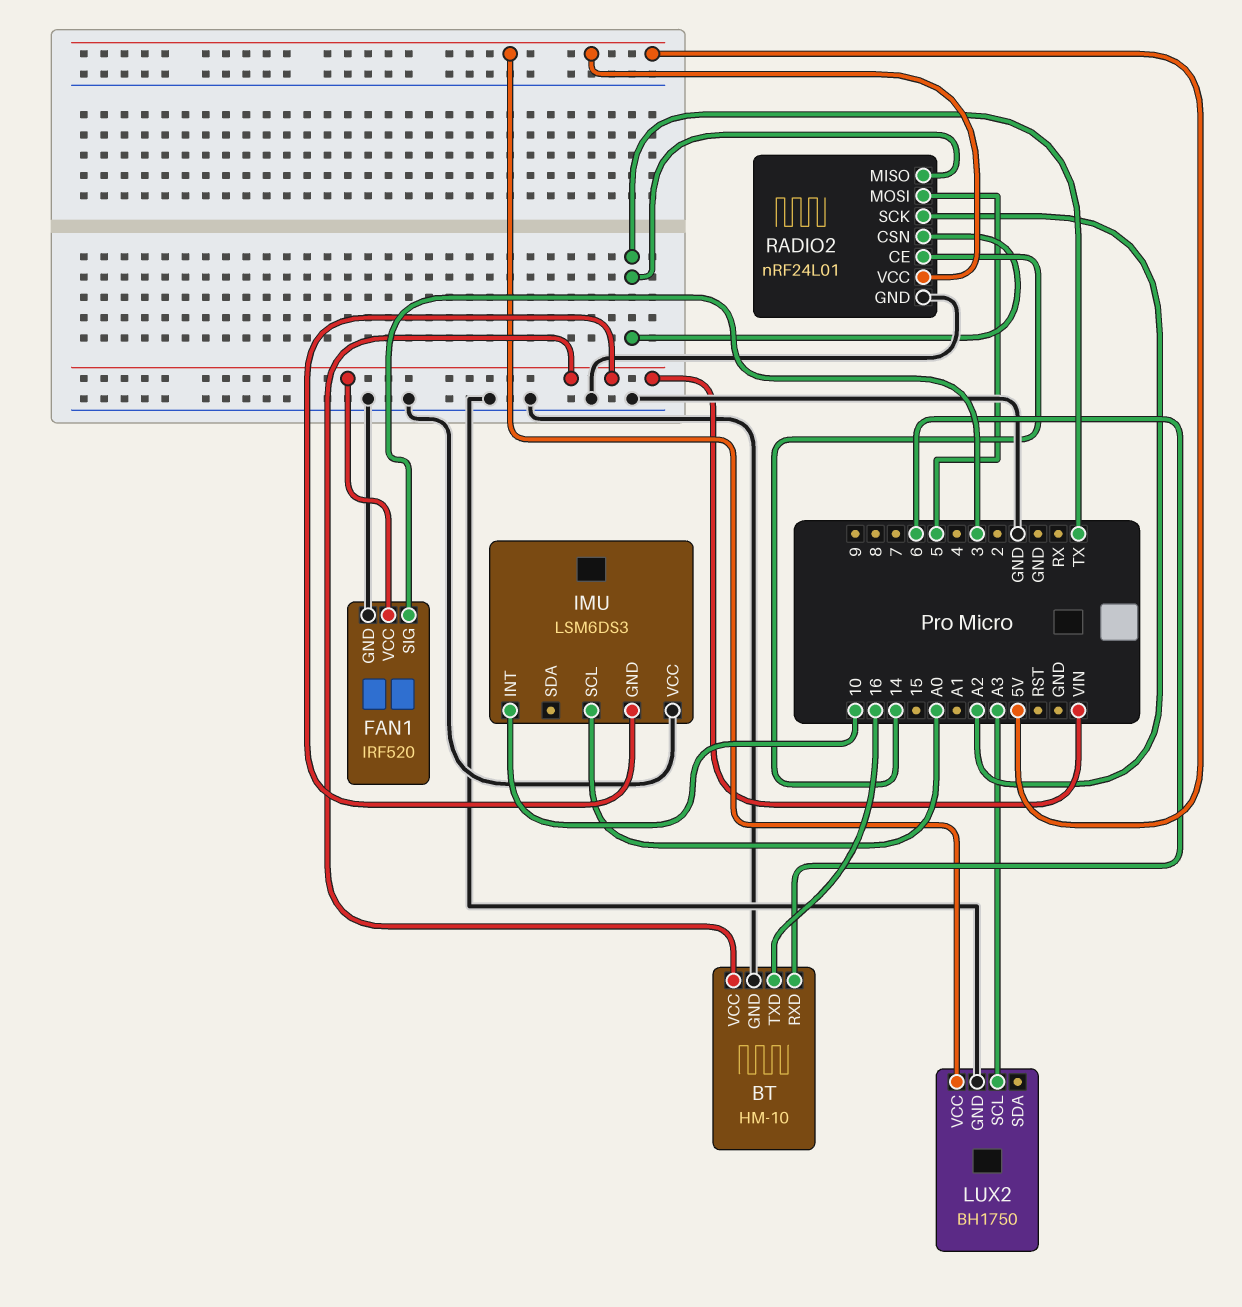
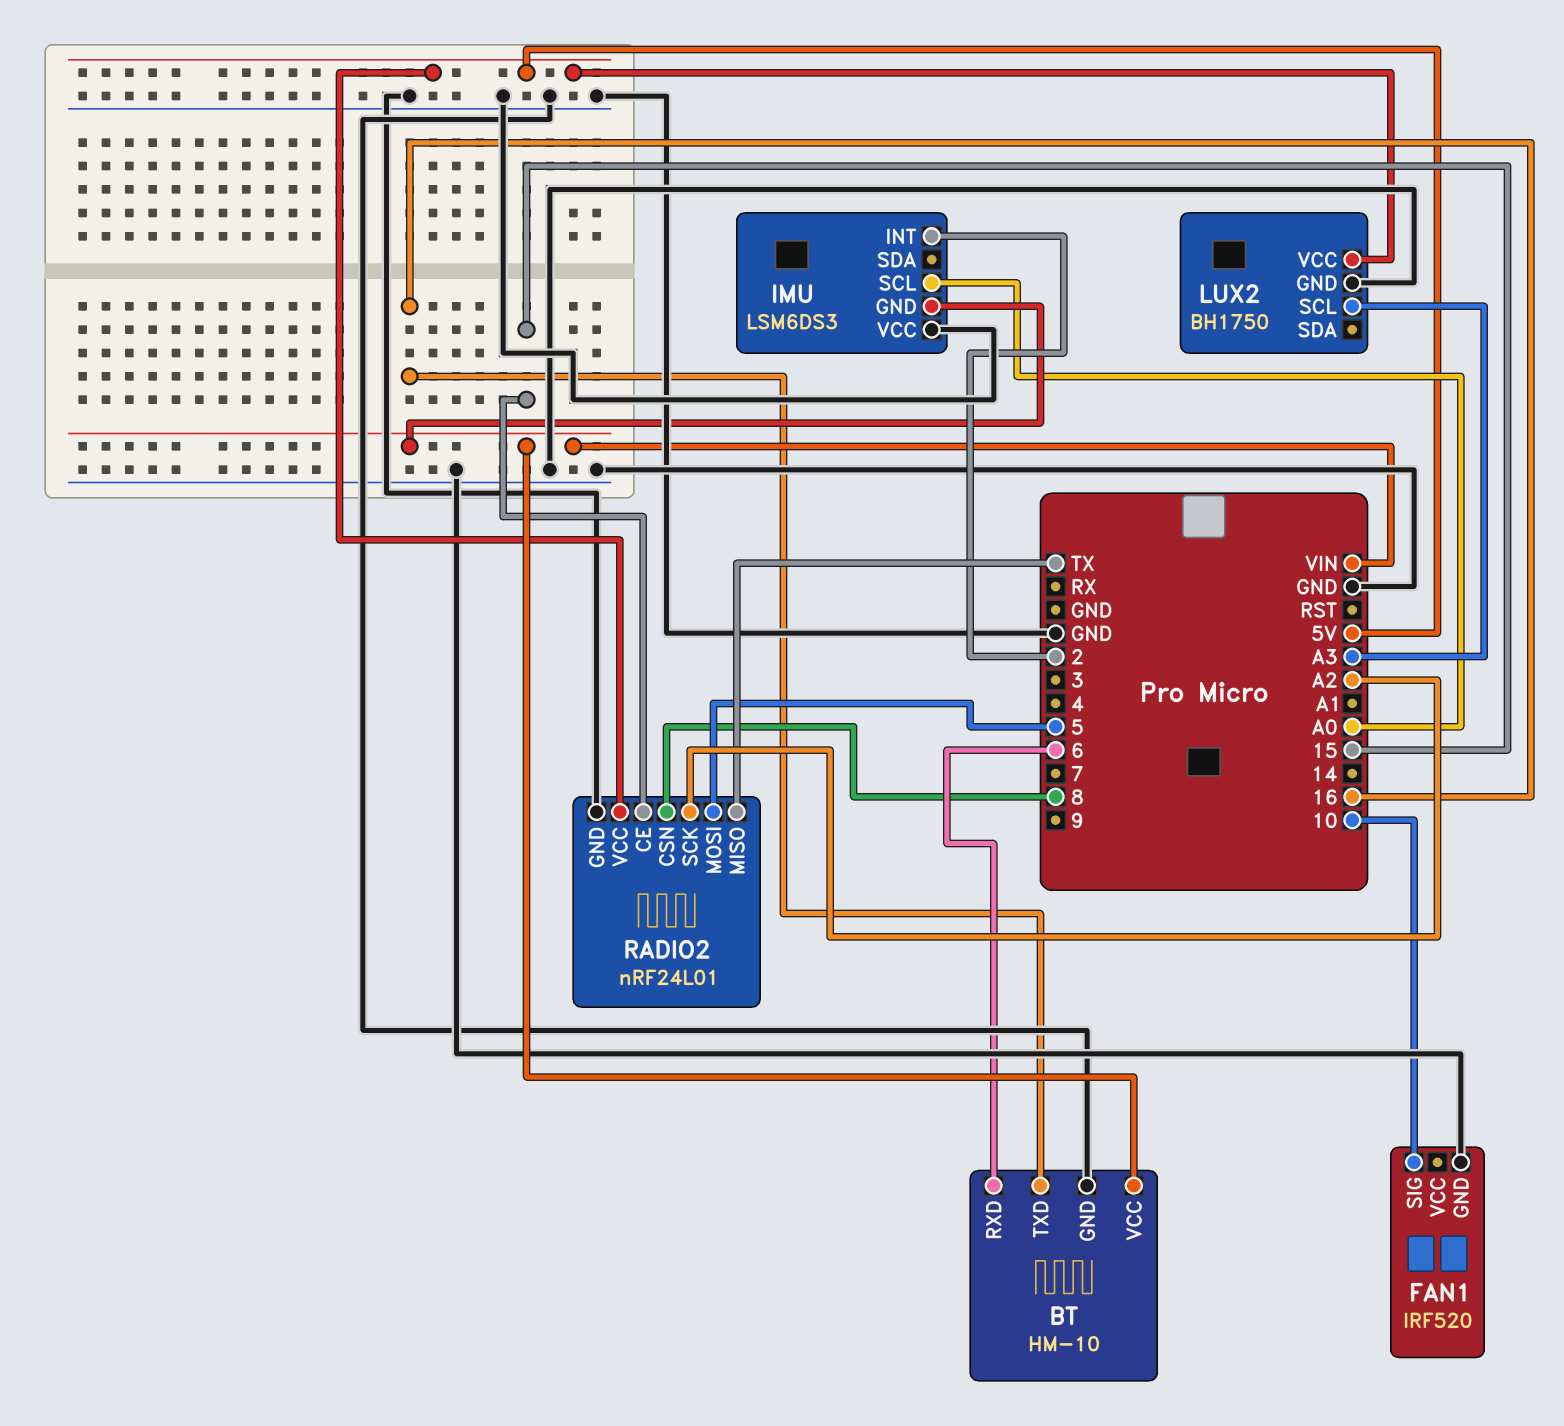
FAN1 pin SIG: 3 -> 10
FAN1 pin VCC: VIN -> none
IMU pin INT: 10 -> 2
RADIO2 pin CE: 14 -> 15
RADIO2 pin CSN: TX -> 8

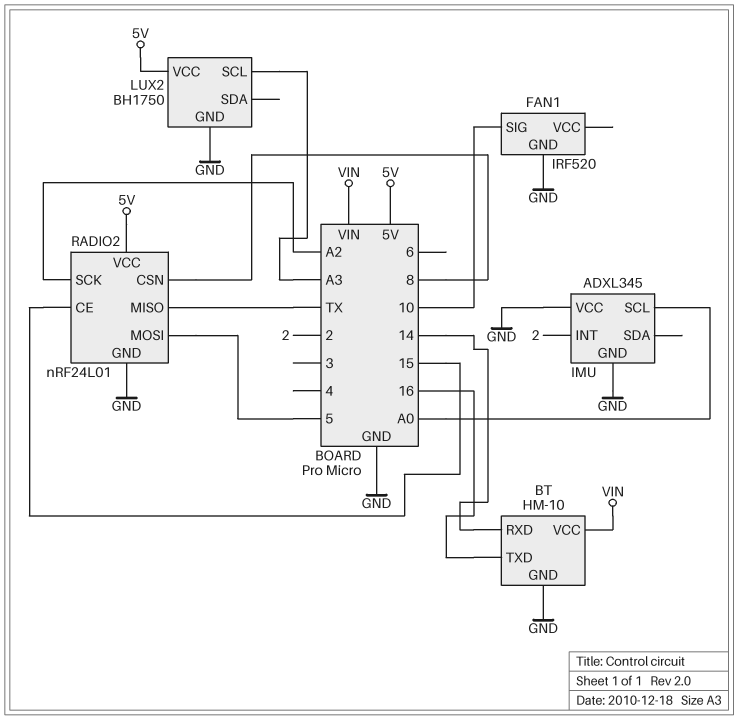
BT pin RXD: 6 -> 14
IMU: LSM6DS3 -> ADXL345
IMU pin GND: VIN -> GND

